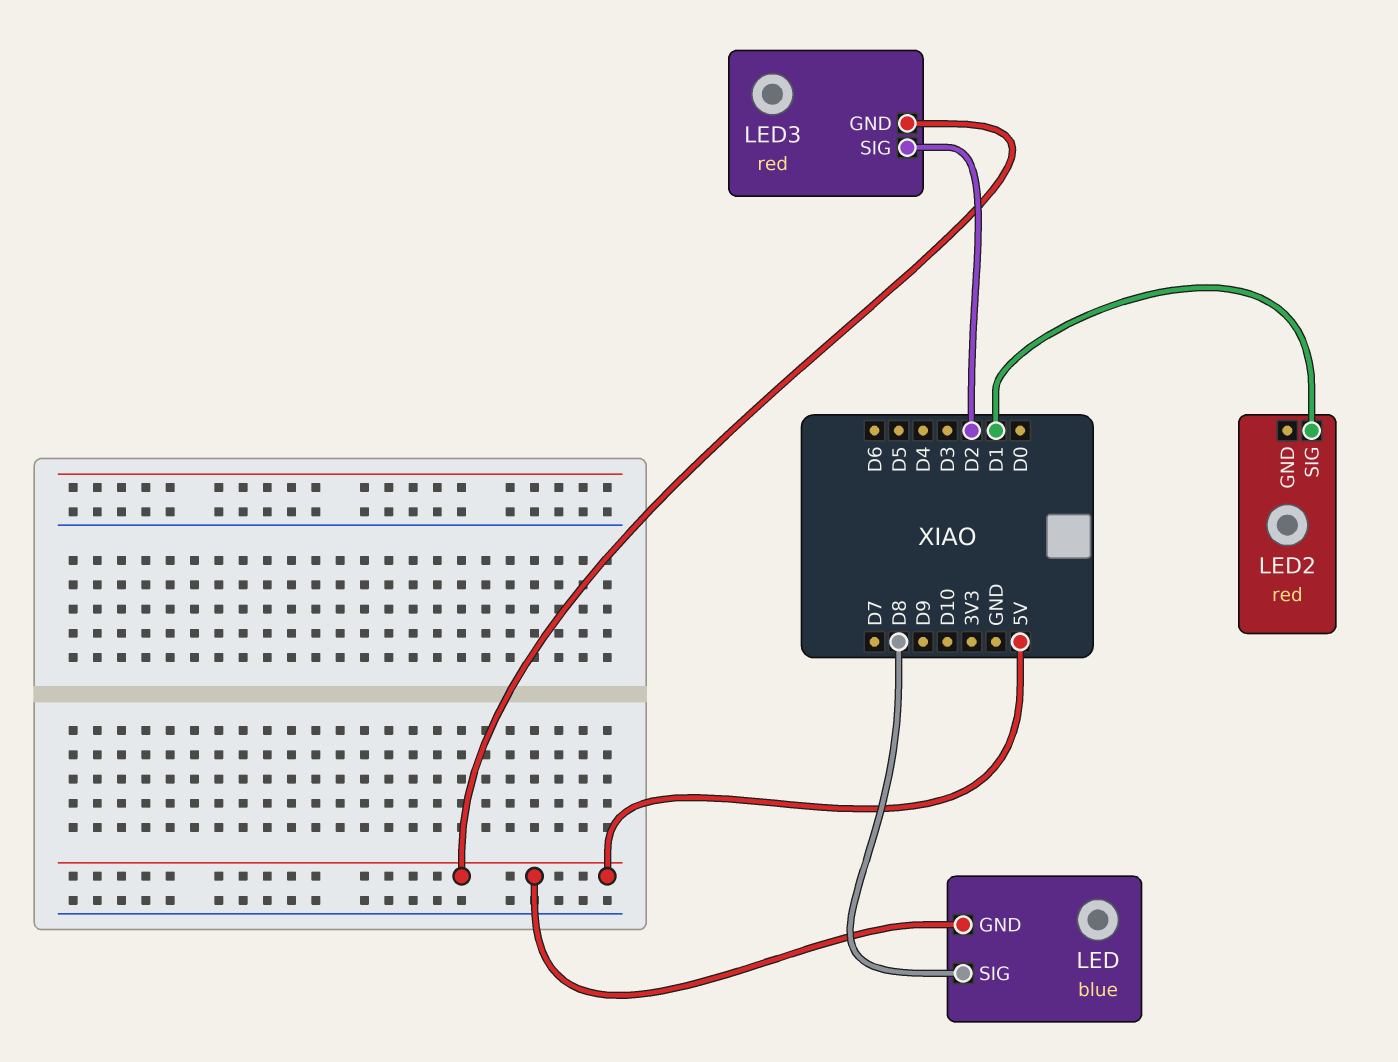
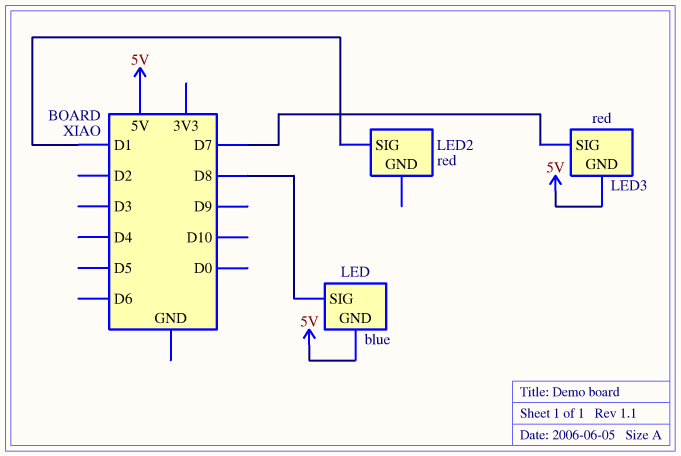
LED3 pin SIG: D2 -> D7

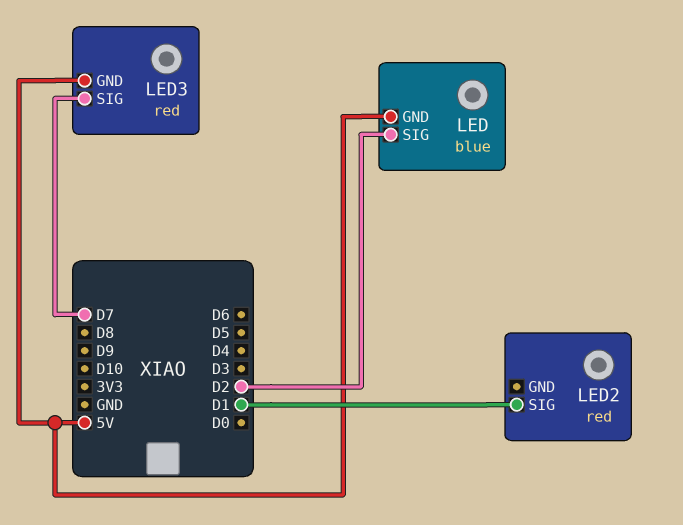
LED pin SIG: D8 -> D2

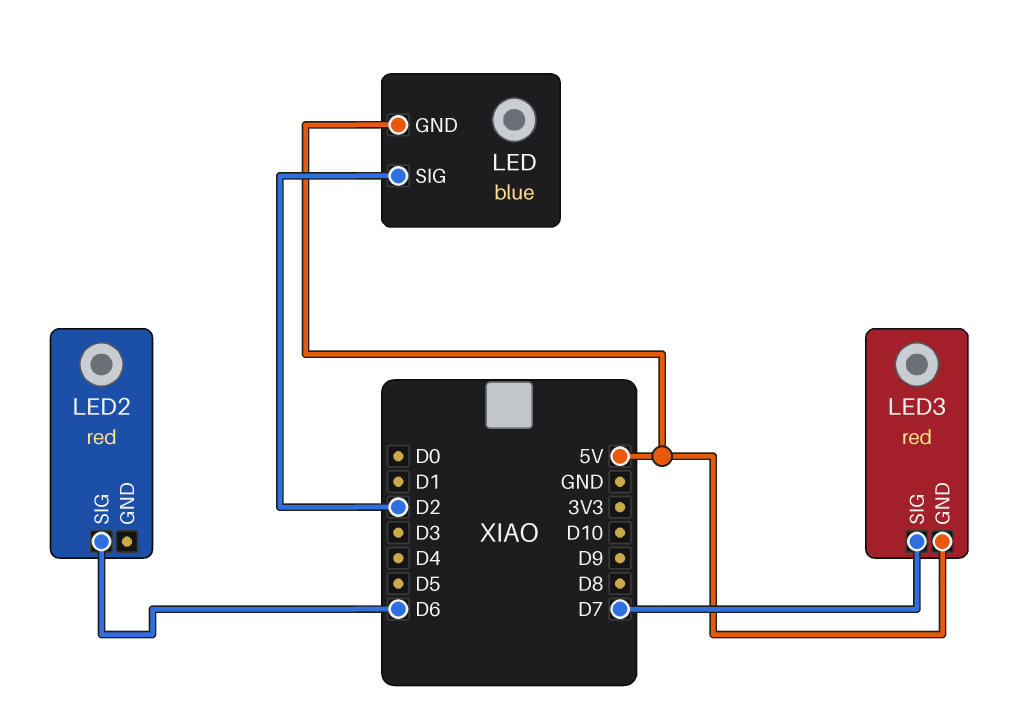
LED2 pin SIG: D1 -> D6

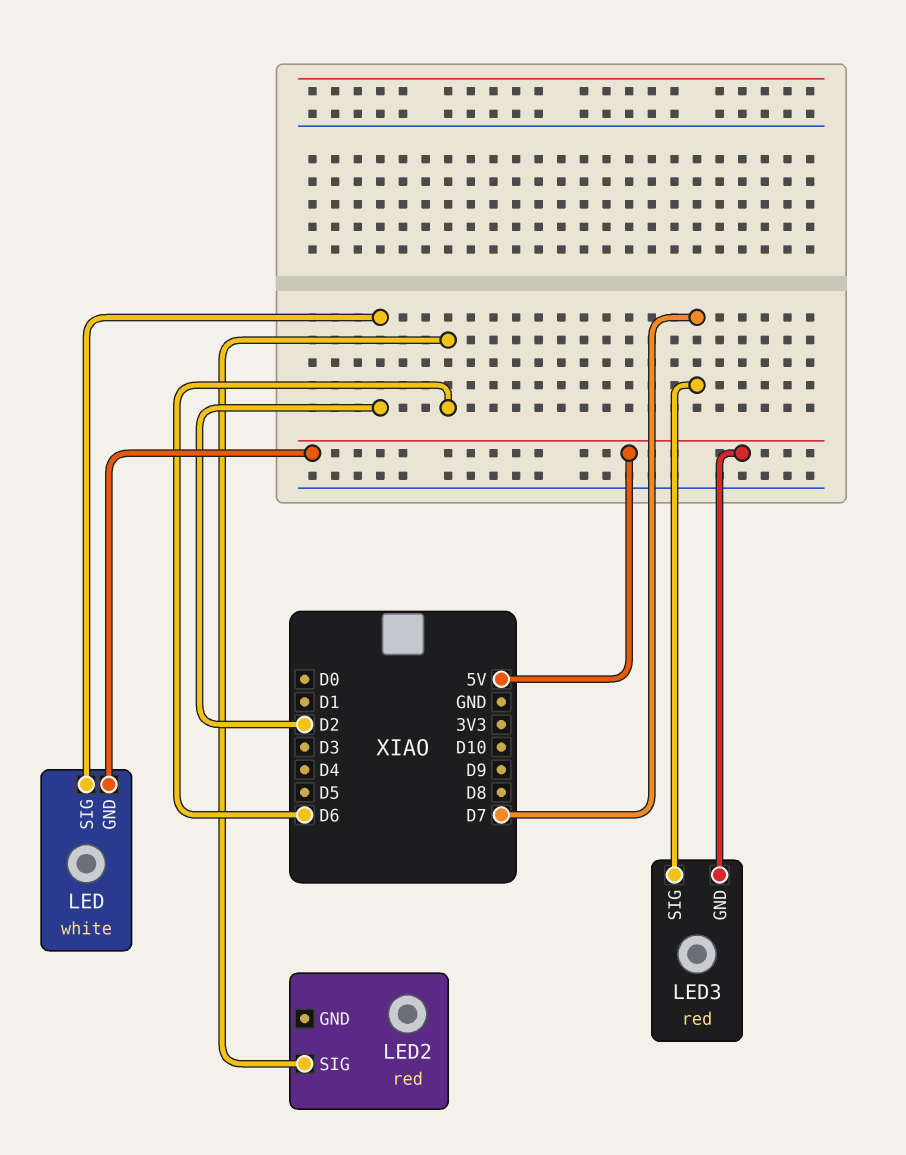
LED: blue -> white

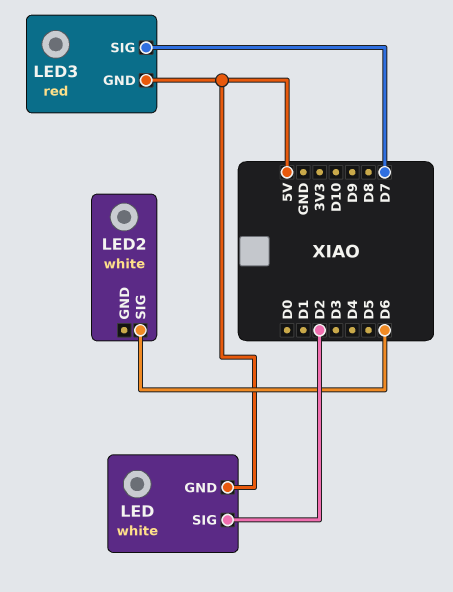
LED2: red -> white

